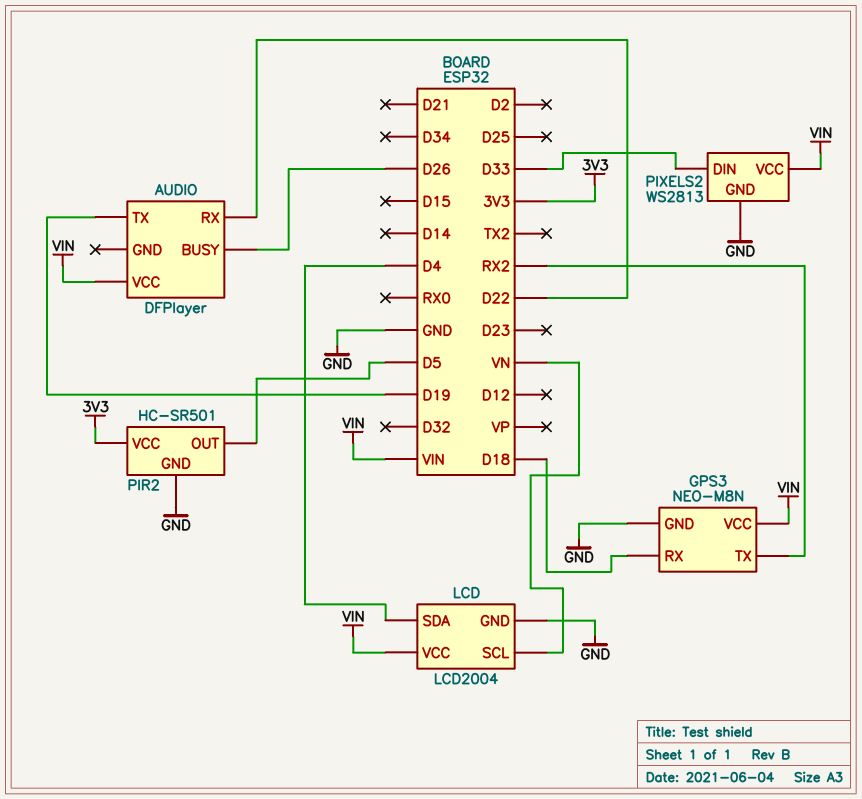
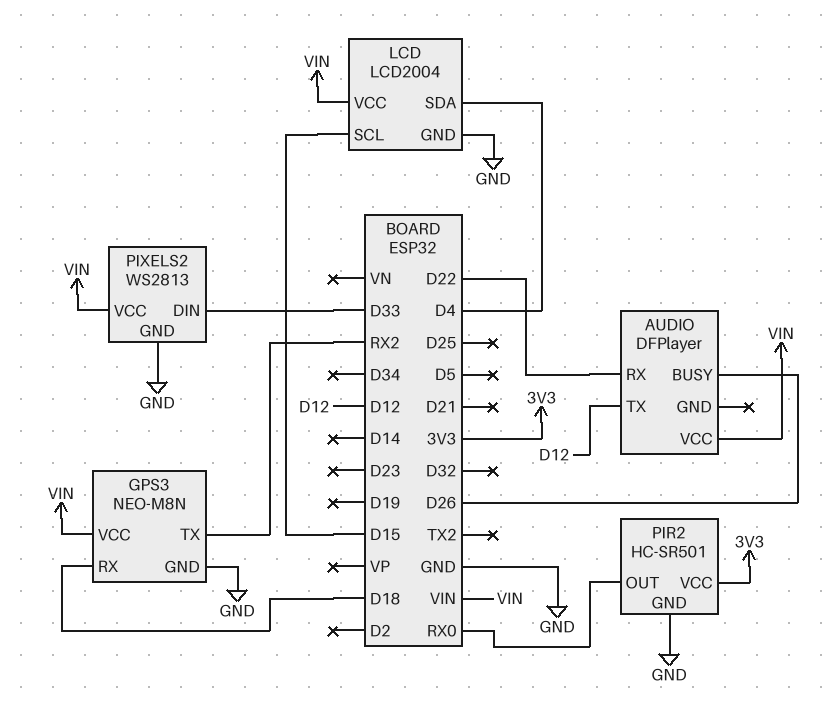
AUDIO pin TX: D19 -> D12
LCD pin SCL: VN -> D15
PIR2 pin OUT: D5 -> RX0

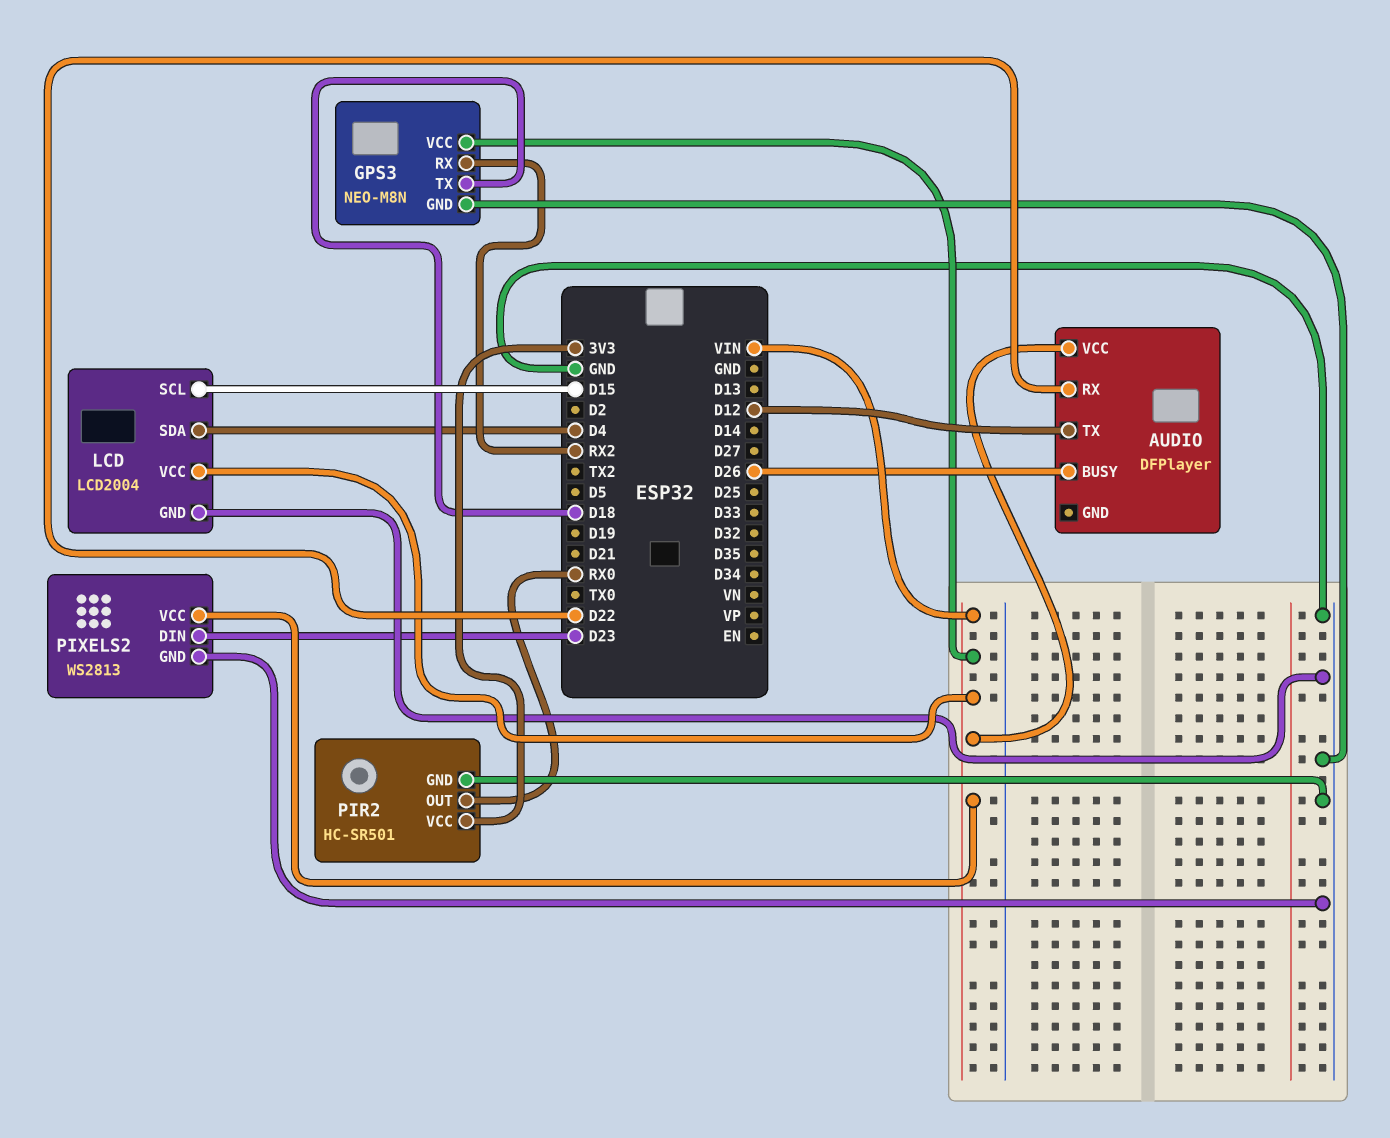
GPS3 pin RX: D18 -> RX2
GPS3 pin TX: RX2 -> D18
PIXELS2 pin DIN: D33 -> D23

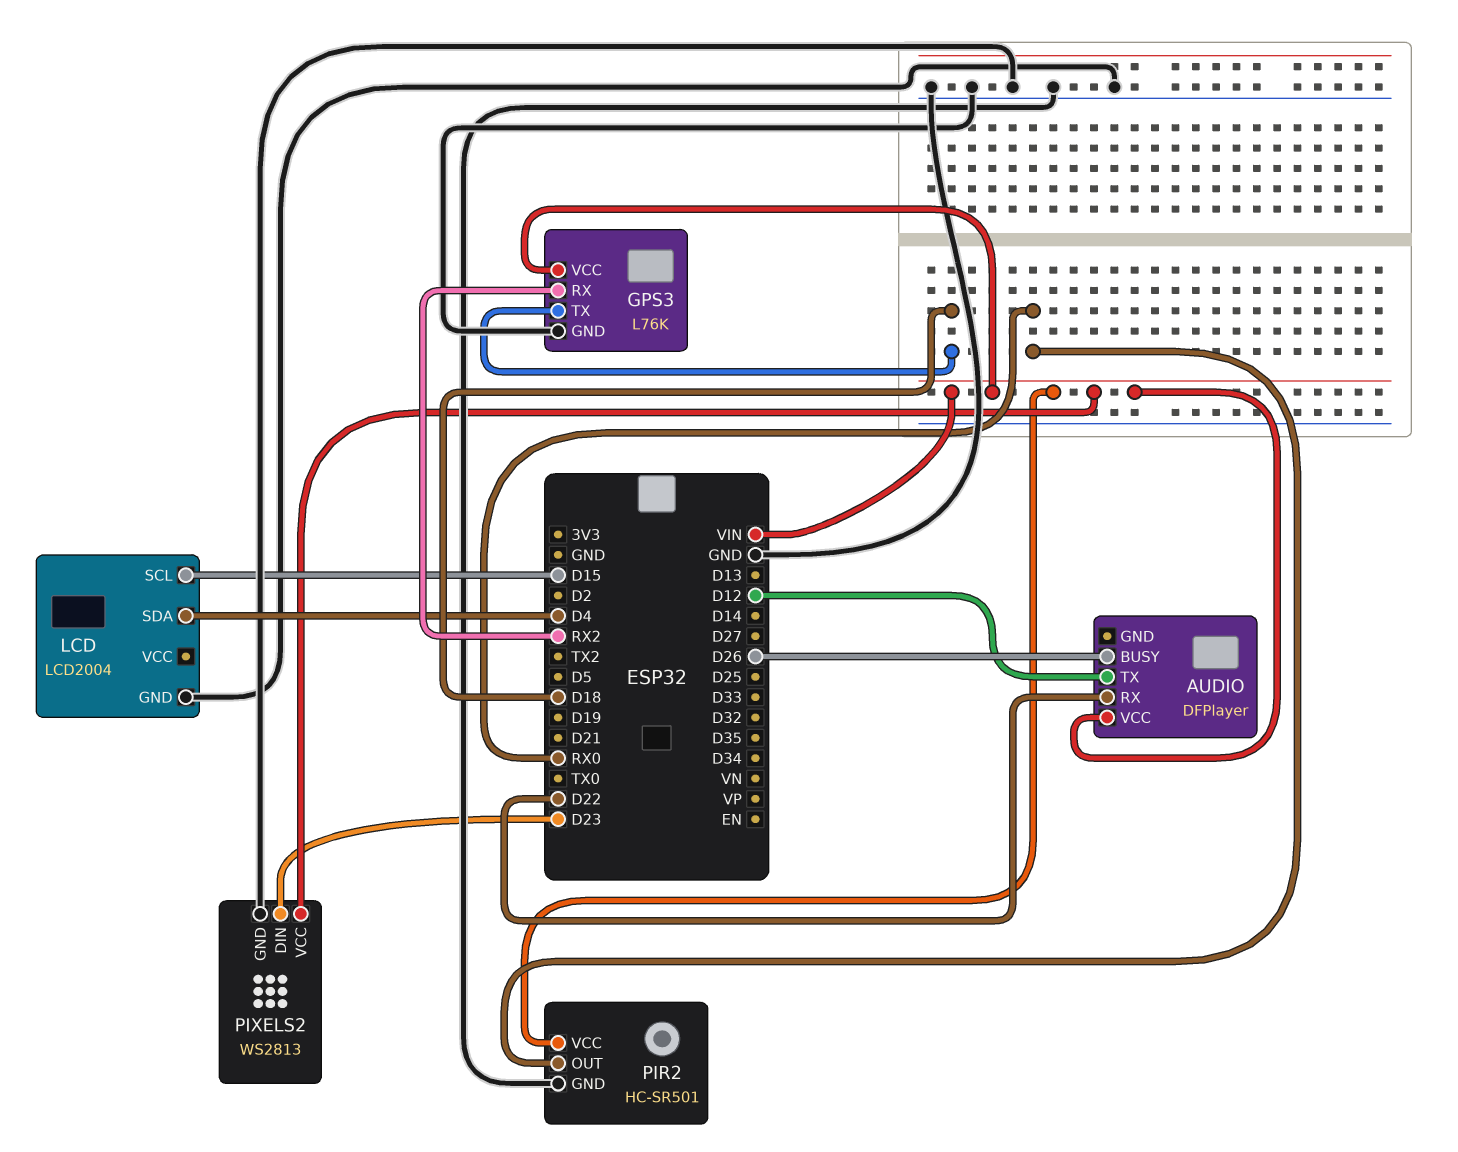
GPS3: NEO-M8N -> L76K
LCD pin VCC: VIN -> none
PIR2 pin VCC: 3V3 -> VIN

